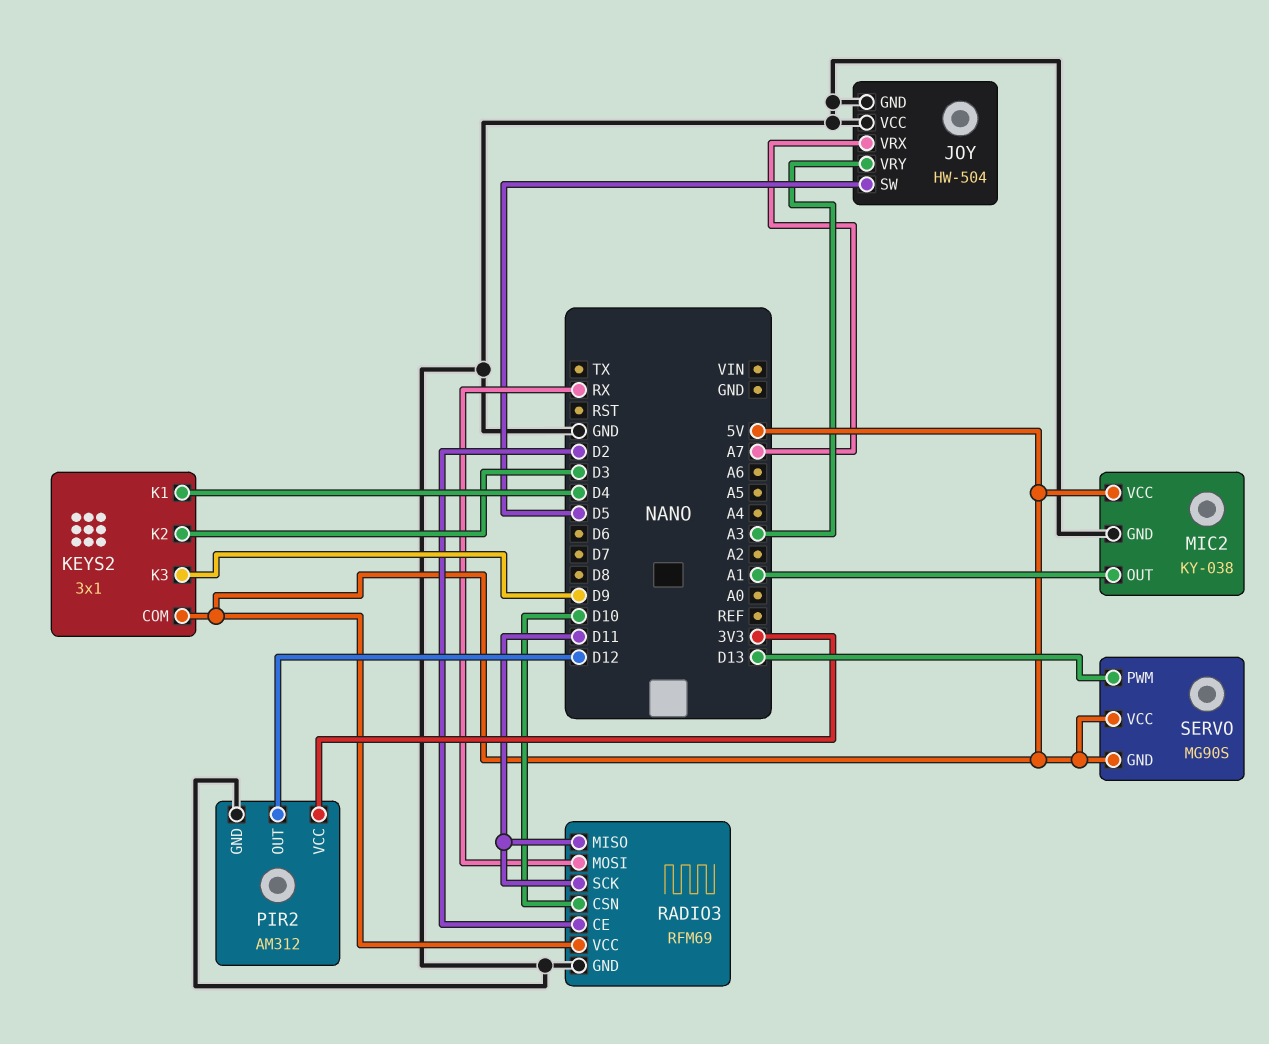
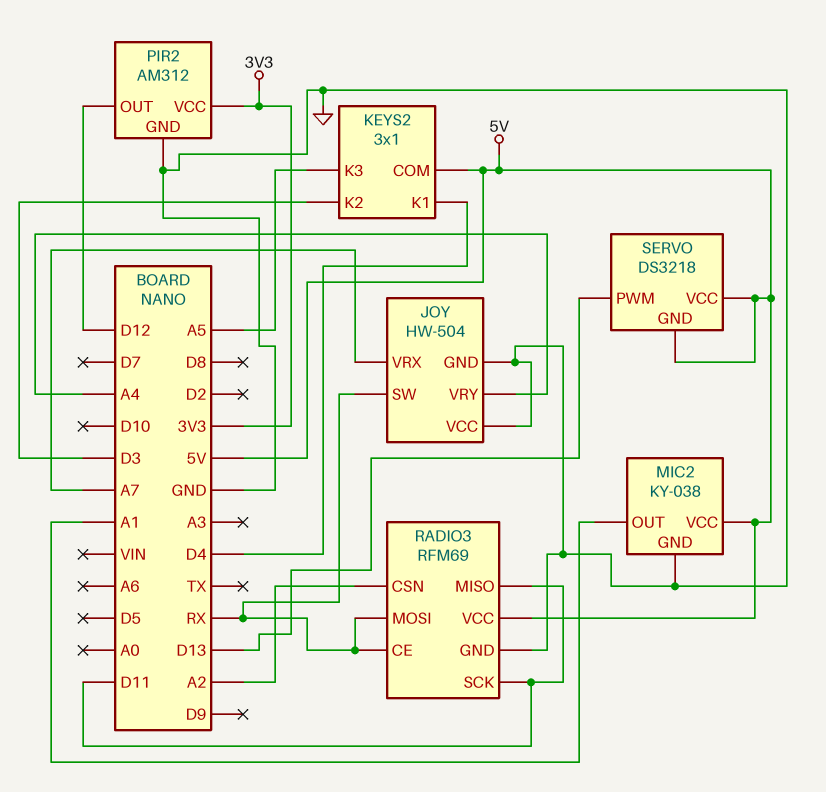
JOY pin SW: D5 -> RX
JOY pin VRY: A3 -> A4
KEYS2 pin K3: D9 -> A5
RADIO3 pin CE: D2 -> RX
RADIO3 pin CSN: D10 -> A2
SERVO: MG90S -> DS3218

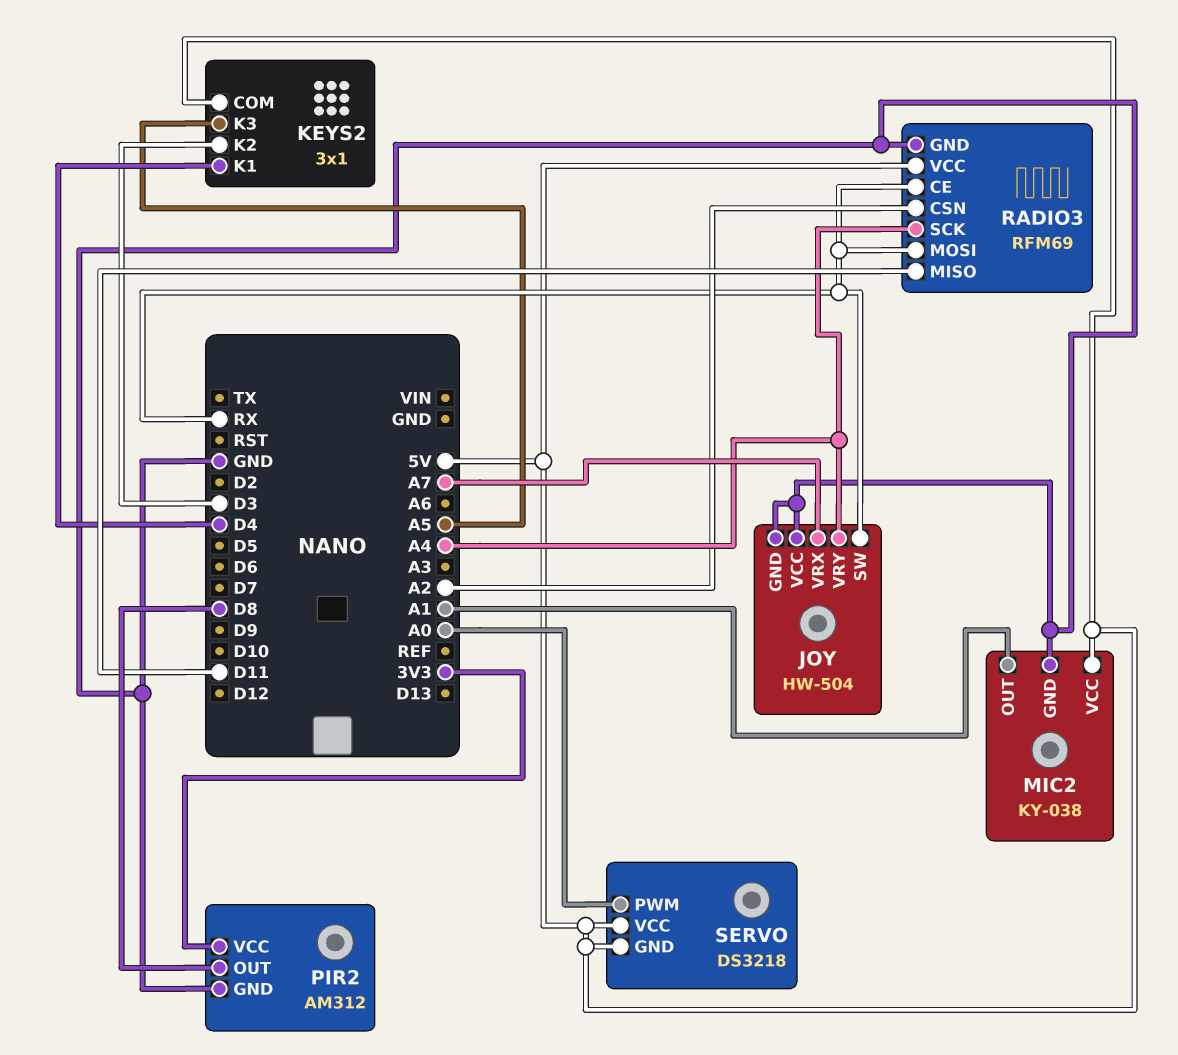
PIR2 pin OUT: D12 -> D8
RADIO3 pin SCK: D11 -> A4
SERVO pin PWM: D13 -> A0

